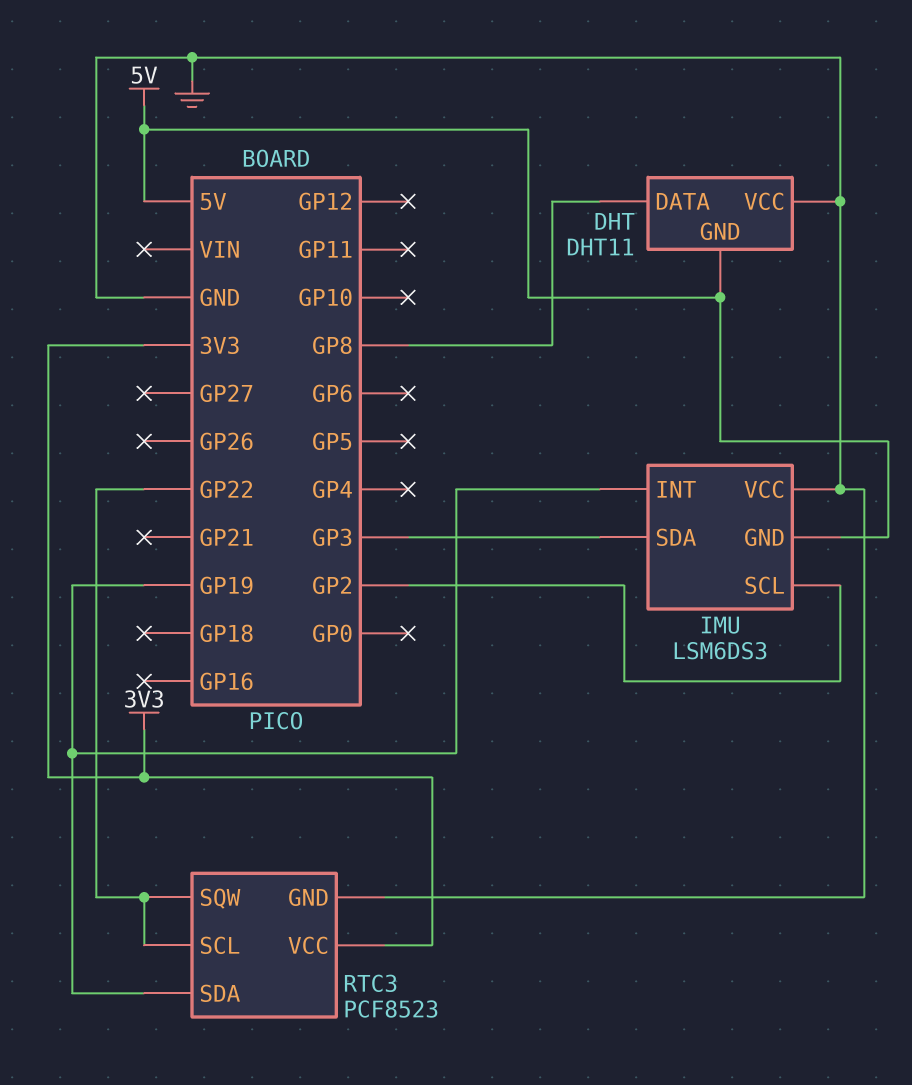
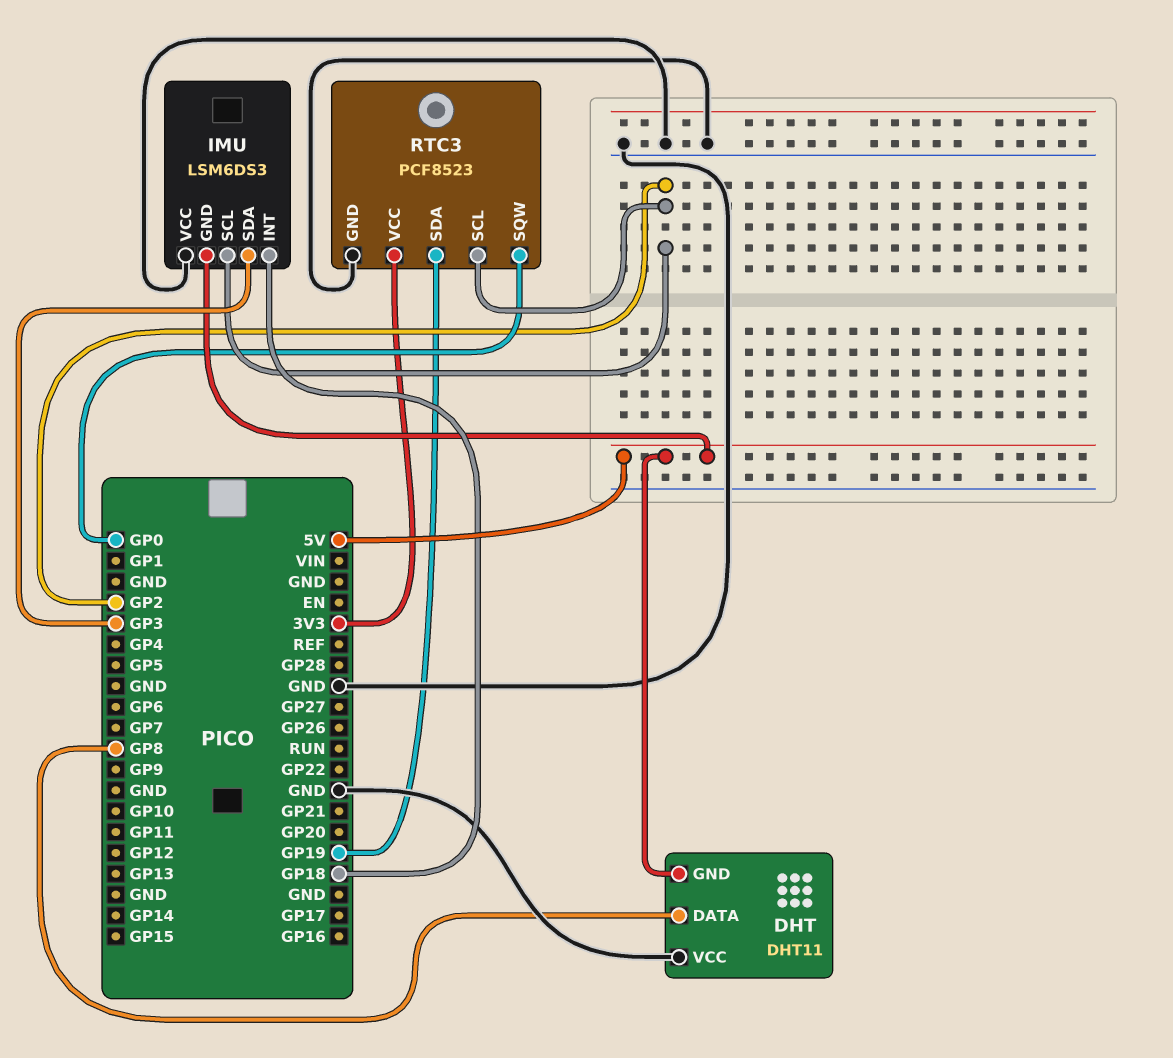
IMU pin INT: GP19 -> GP18
RTC3 pin SCL: GP22 -> GP2
RTC3 pin SQW: GP22 -> GP0

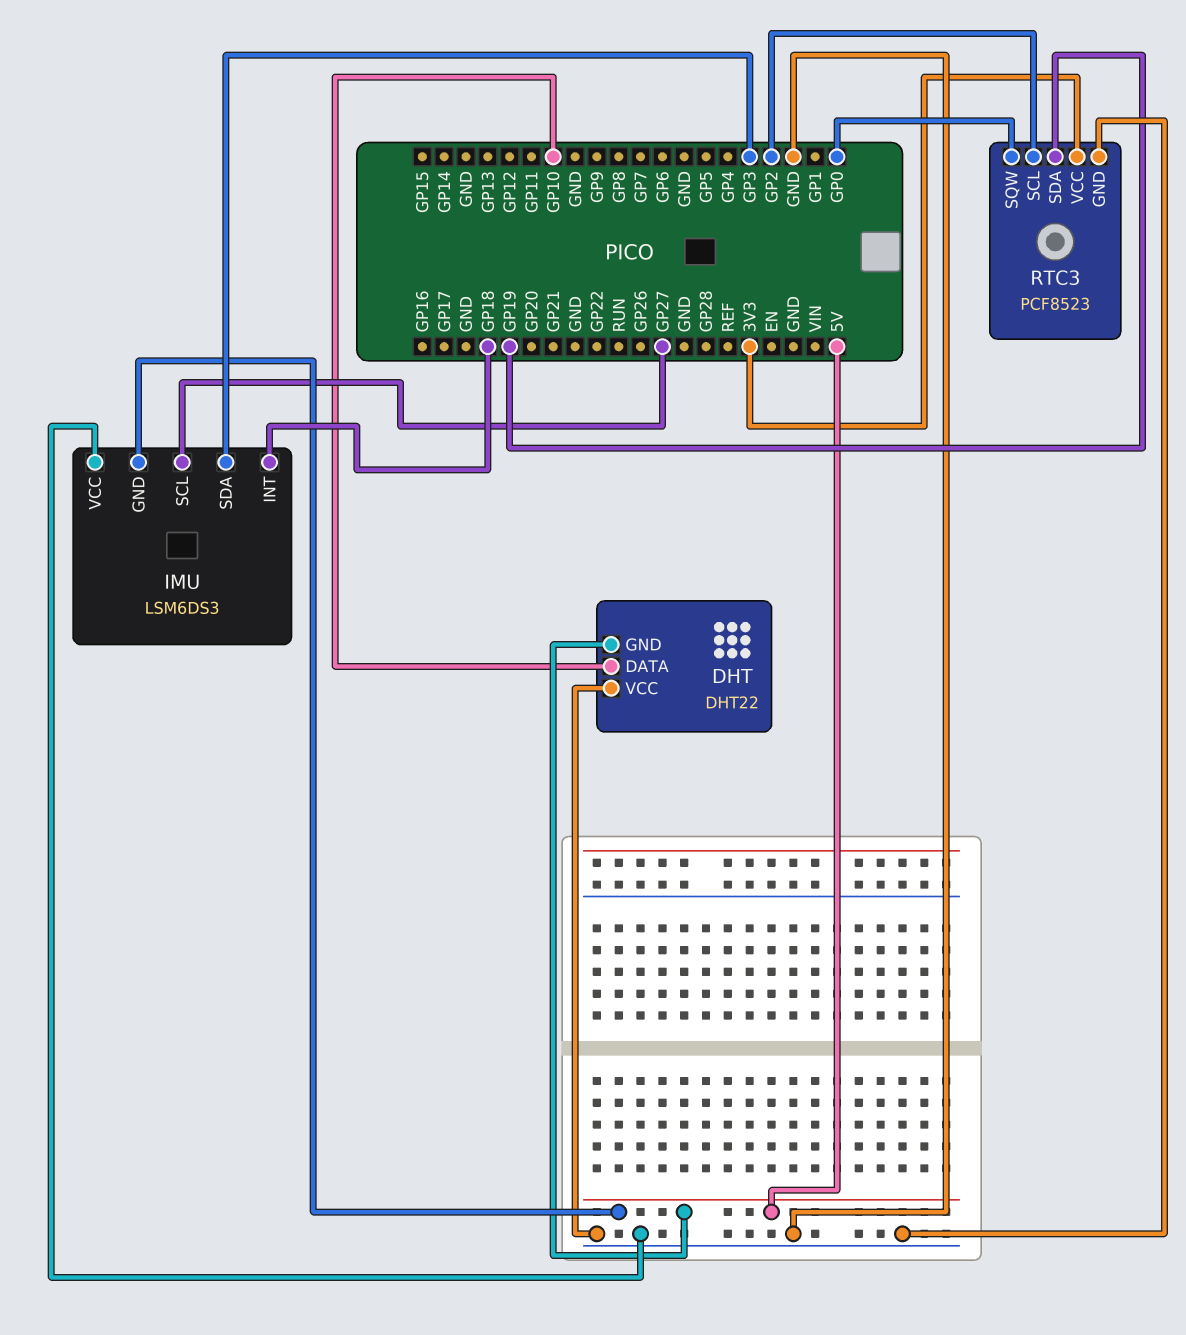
DHT: DHT11 -> DHT22
DHT pin DATA: GP8 -> GP10
IMU pin SCL: GP2 -> GP27

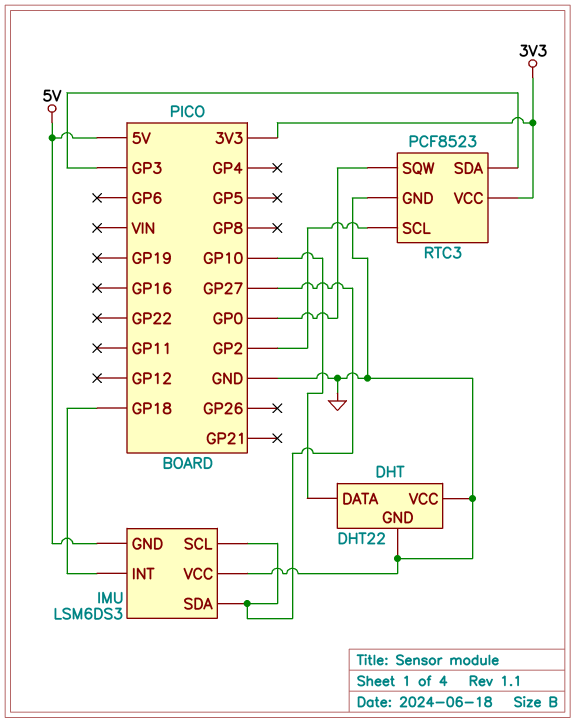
DHT pin GND: 5V -> GND
IMU pin SDA: GP3 -> GP27
RTC3 pin SDA: GP19 -> GP3

